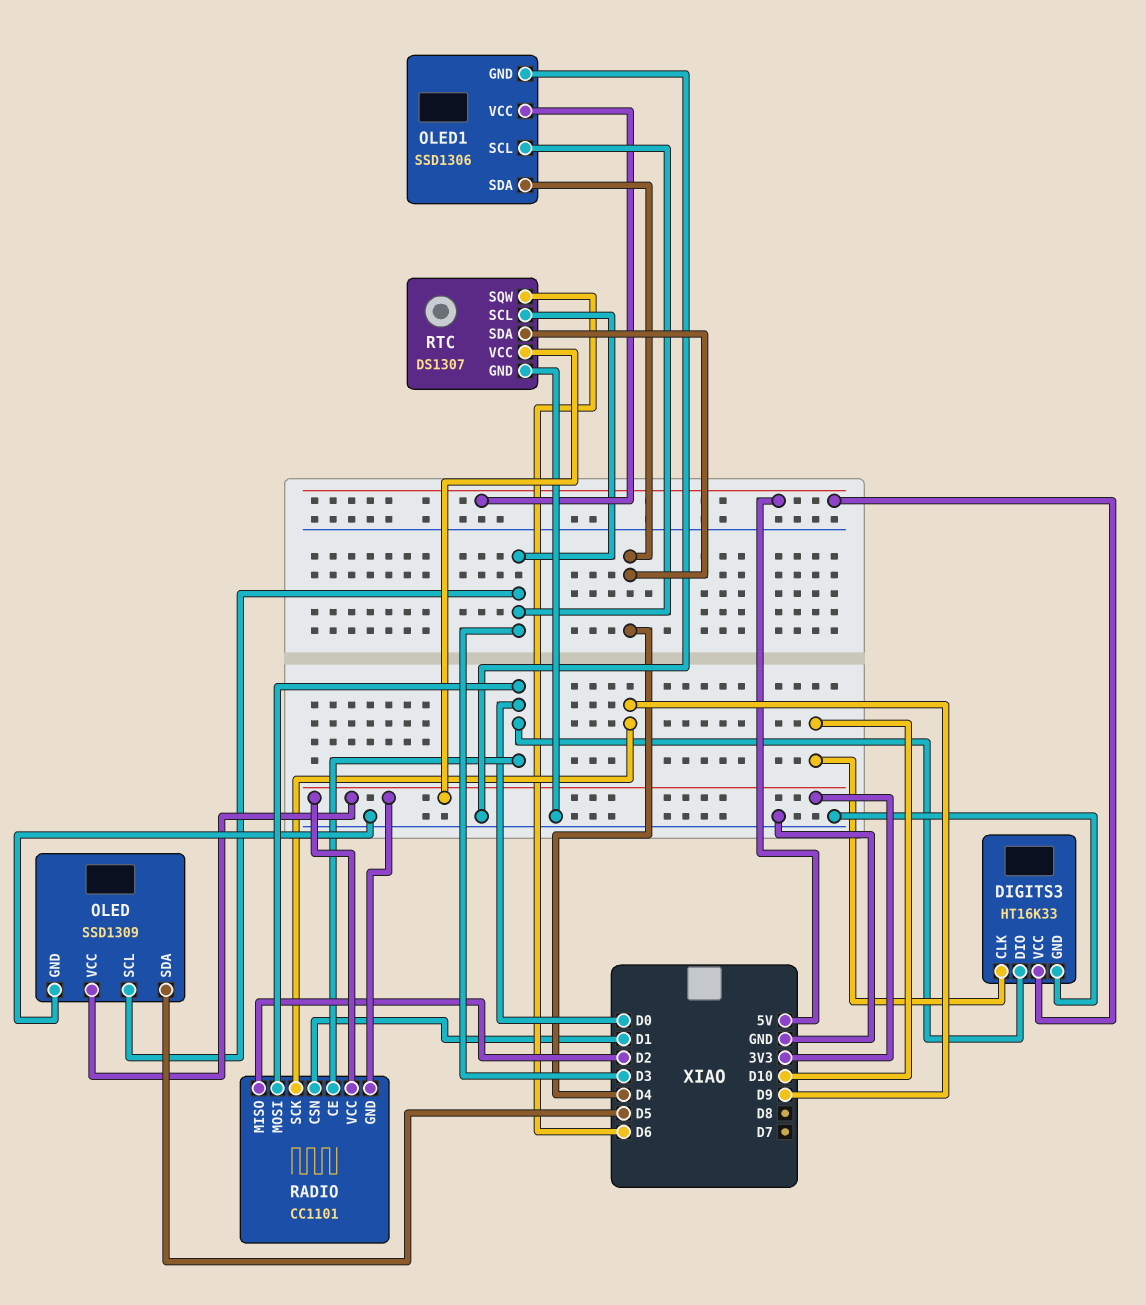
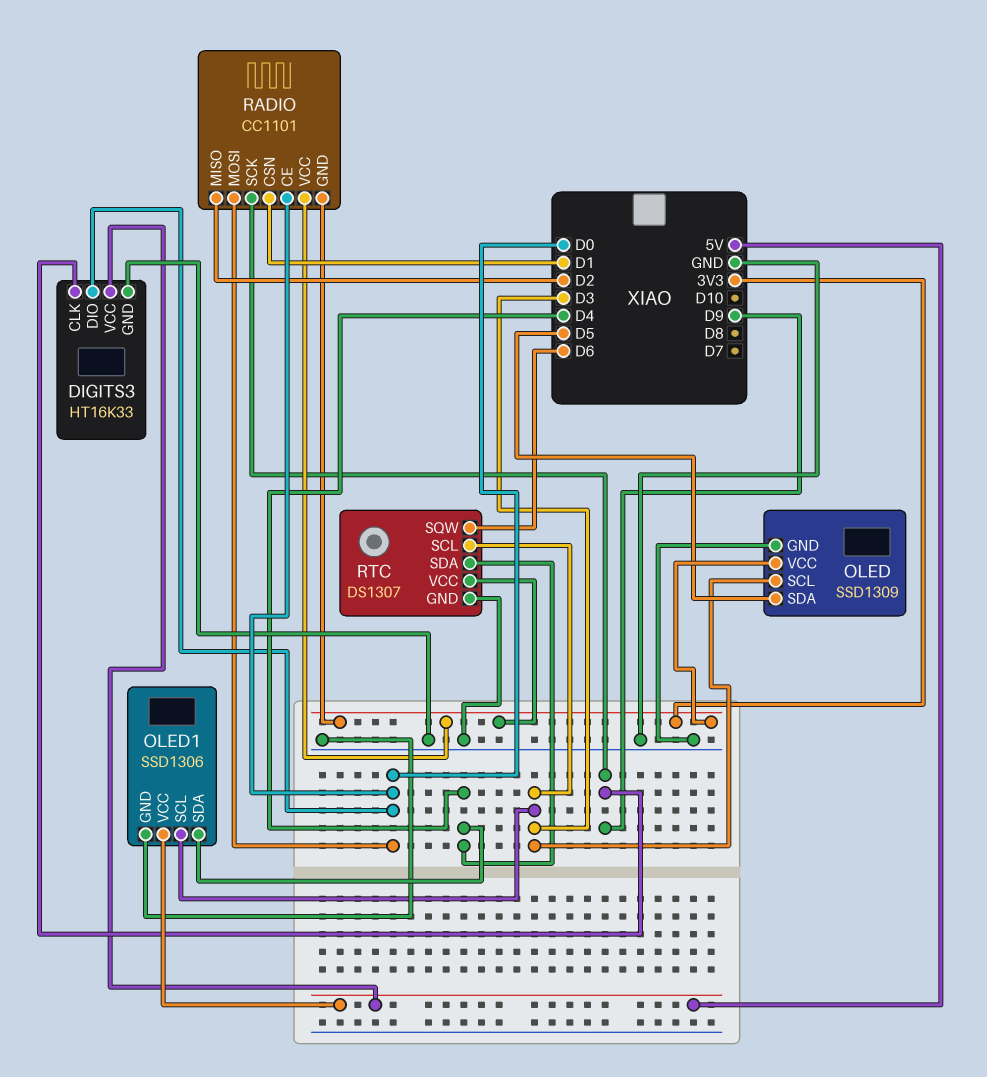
DIGITS3 pin CLK: D10 -> D9

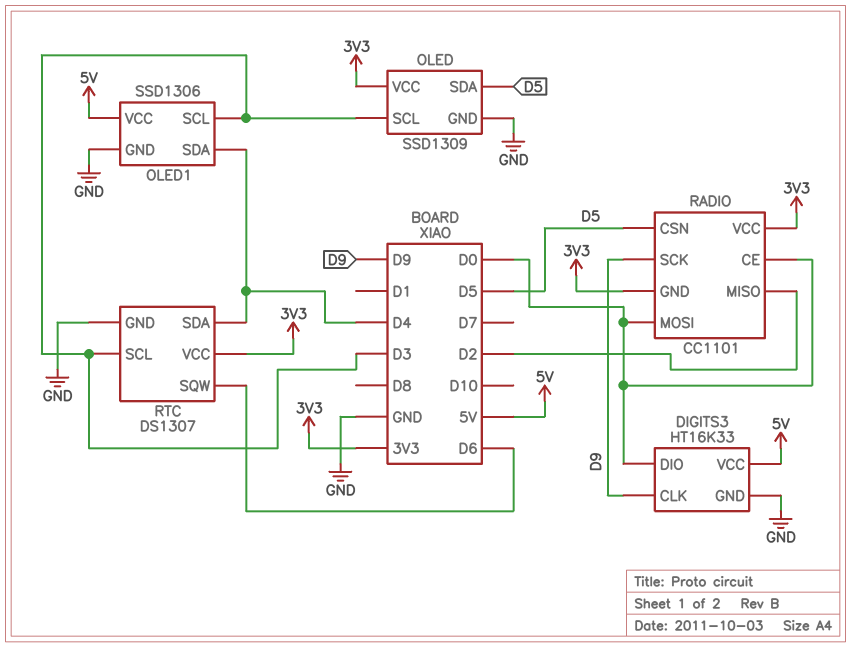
RADIO pin CSN: D1 -> D5

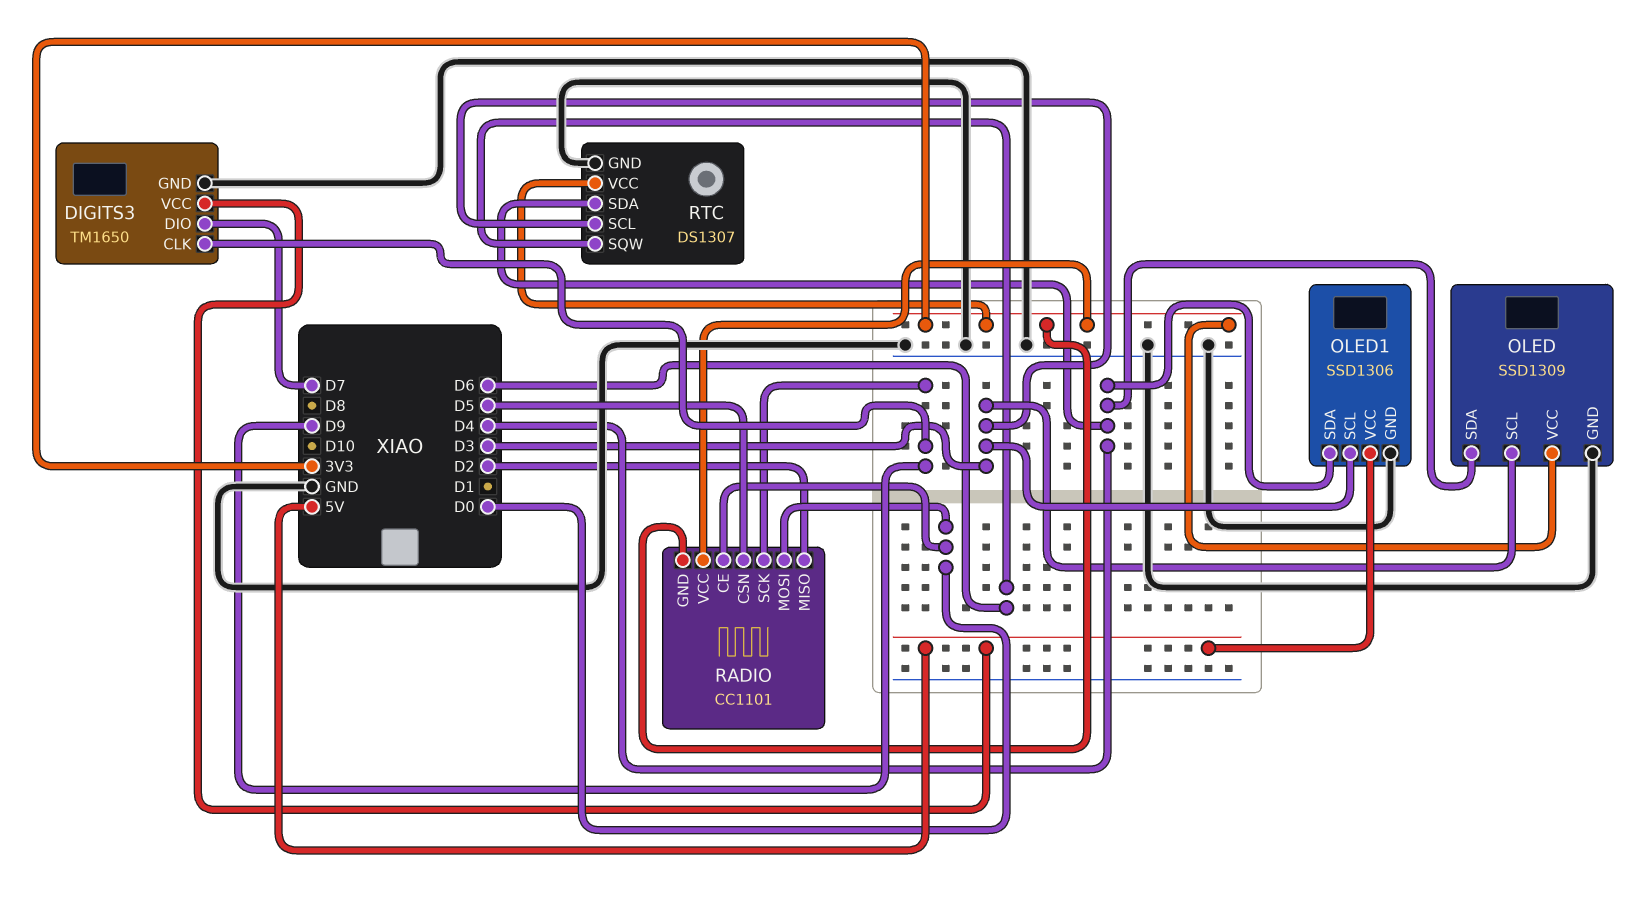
DIGITS3: HT16K33 -> TM1650
DIGITS3 pin DIO: D0 -> D7
OLED pin SDA: D5 -> D4

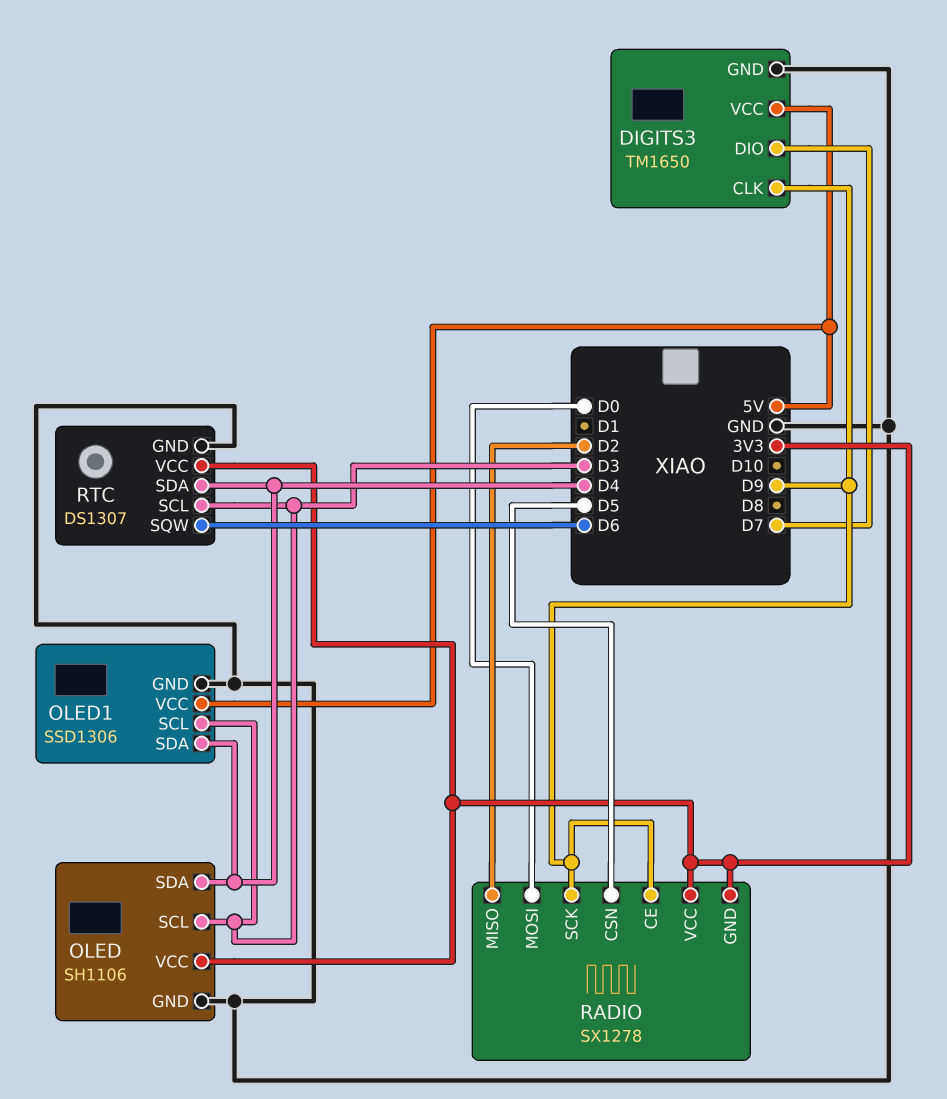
OLED: SSD1309 -> SH1106
RADIO: CC1101 -> SX1278
RADIO pin CE: D0 -> D9

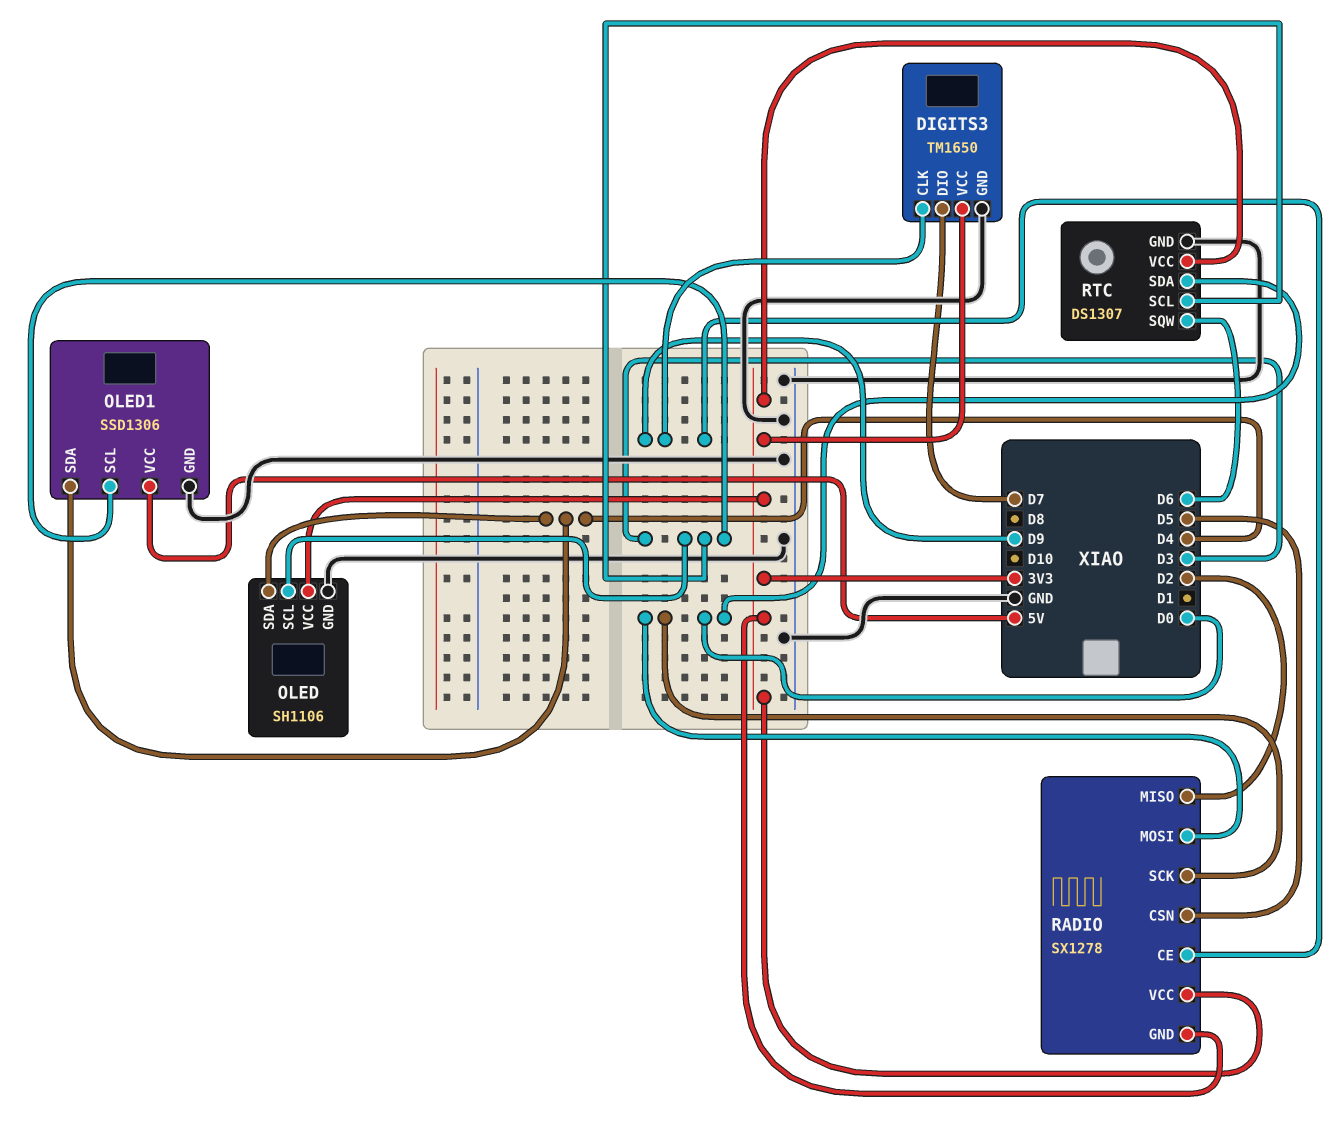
DIGITS3 pin VCC: 5V -> 3V3
RADIO pin SCK: D9 -> D0
RTC pin SDA: D4 -> D0

